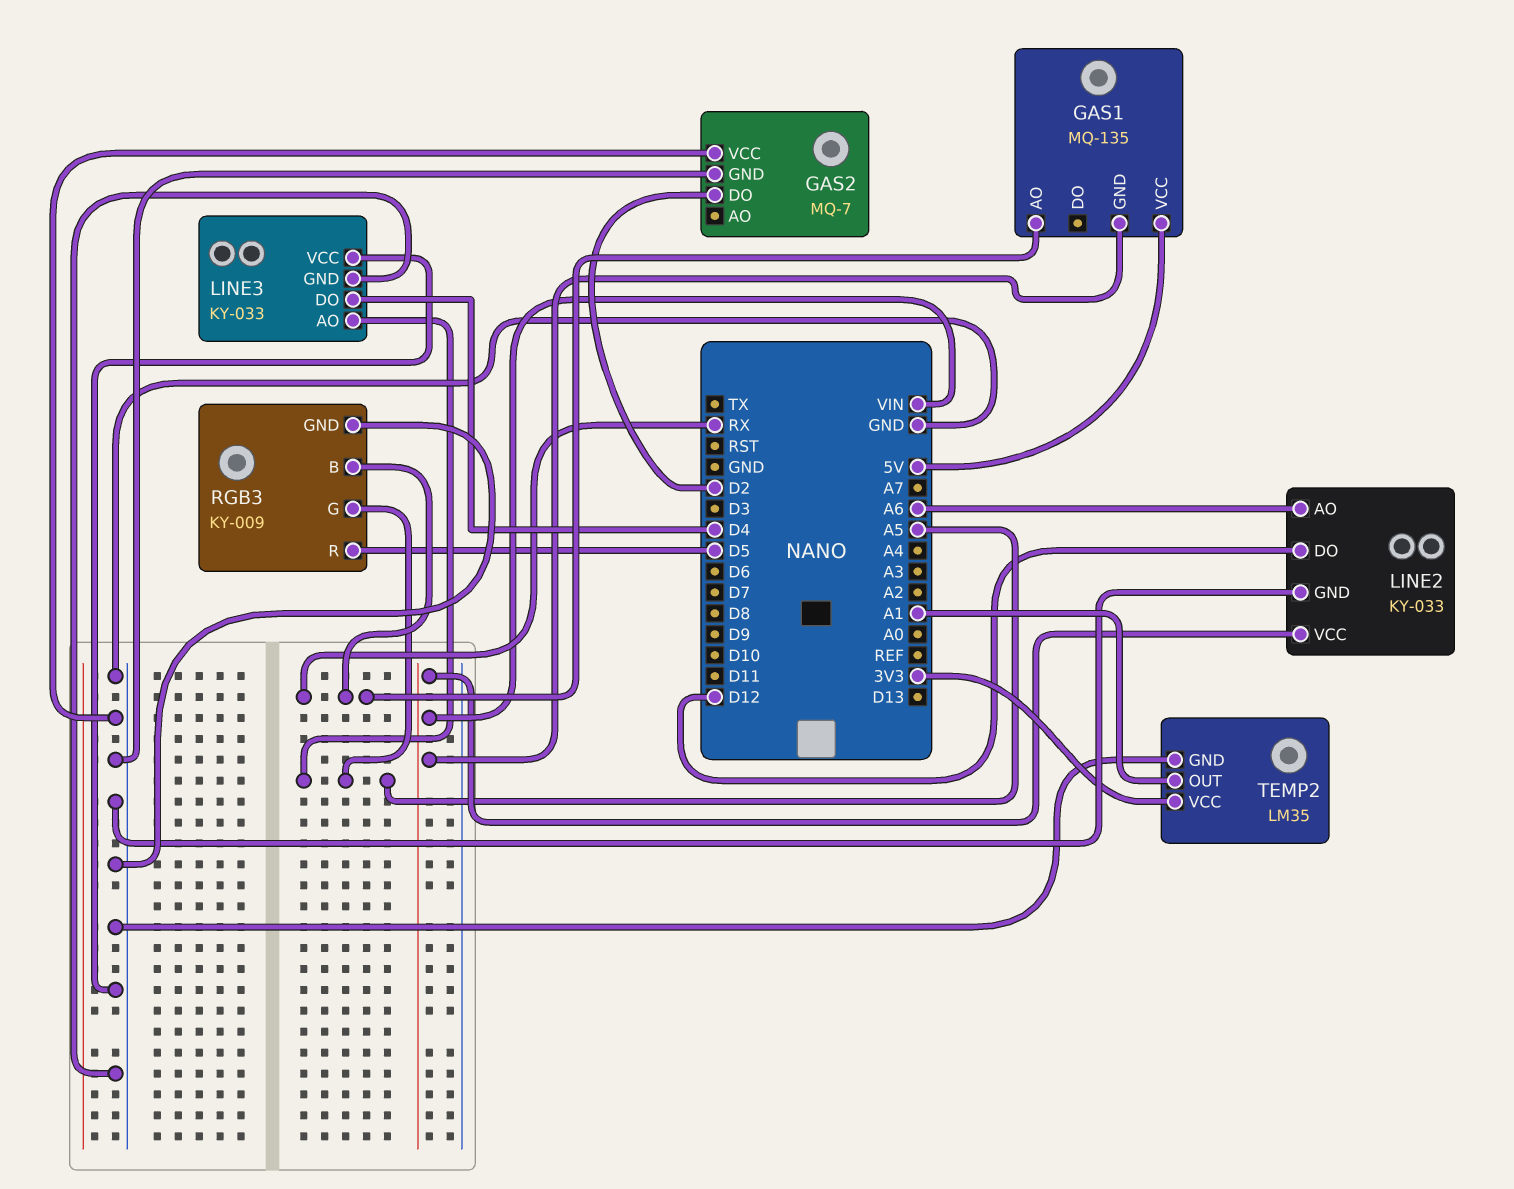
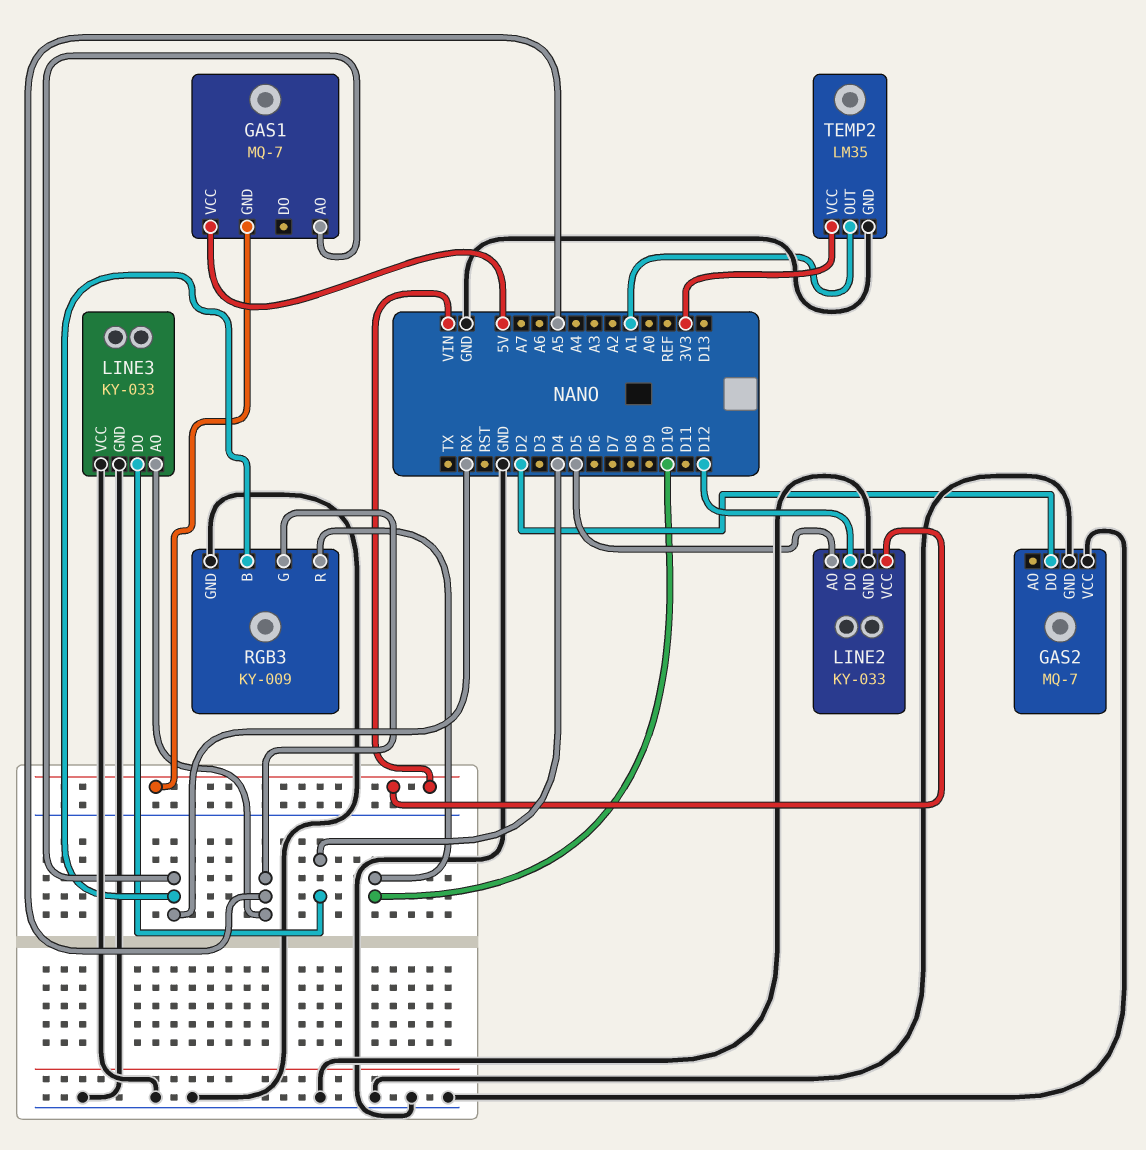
GAS1: MQ-135 -> MQ-7
LINE2 pin AO: A6 -> D5
RGB3 pin R: D5 -> D10

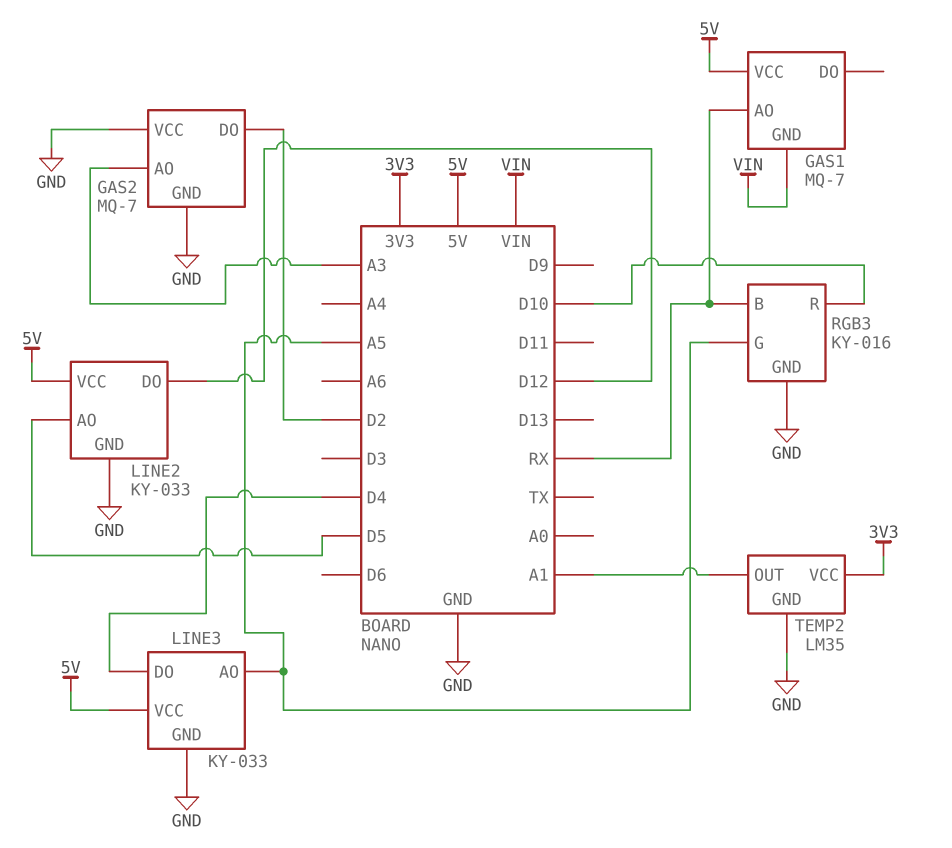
GAS2 pin AO: none -> A3
LINE2 pin VCC: VIN -> 5V
LINE3 pin VCC: GND -> 5V
RGB3: KY-009 -> KY-016

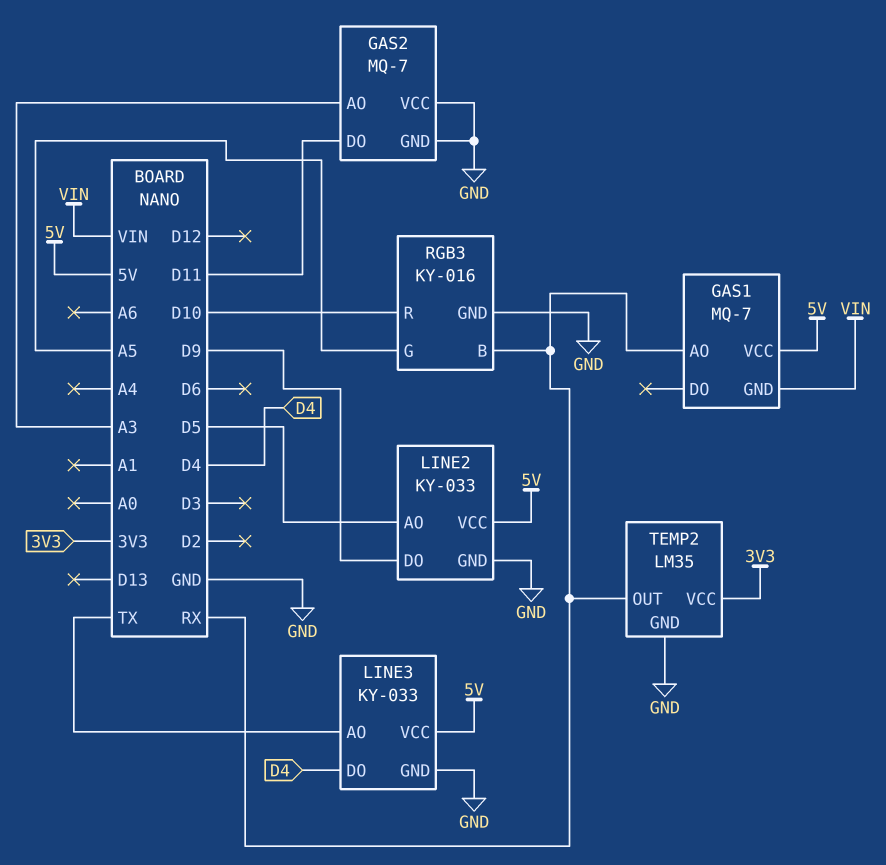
GAS2 pin DO: D2 -> D11
LINE2 pin DO: D12 -> D9
LINE3 pin AO: A5 -> TX
TEMP2 pin OUT: A1 -> RX

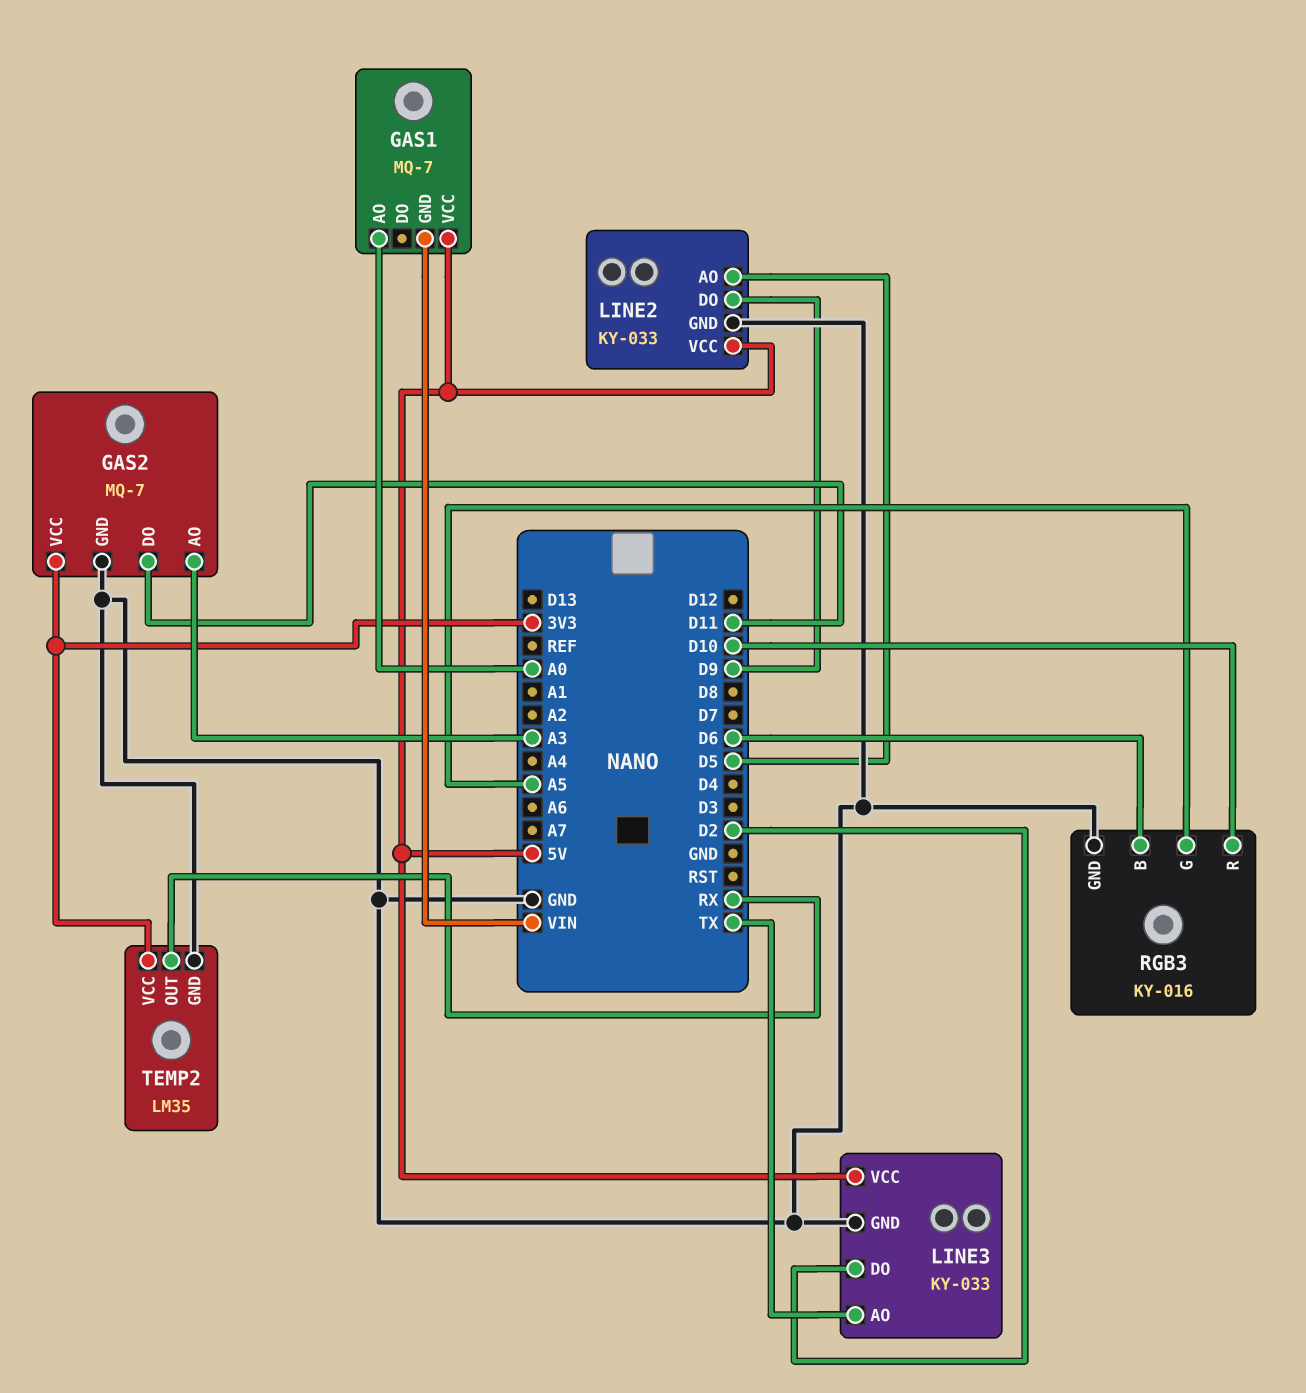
GAS1 pin AO: RX -> A0
GAS2 pin VCC: GND -> 3V3
LINE3 pin DO: D4 -> D2
RGB3 pin B: RX -> D6

